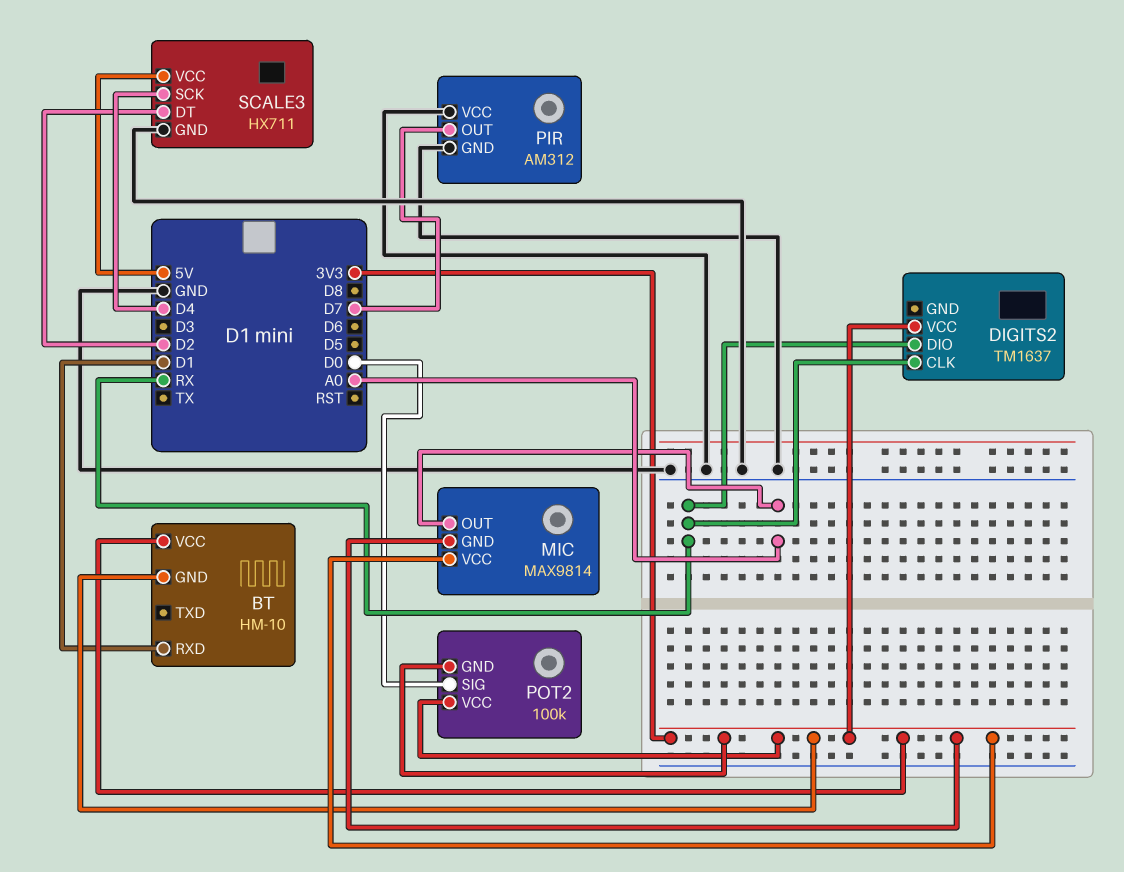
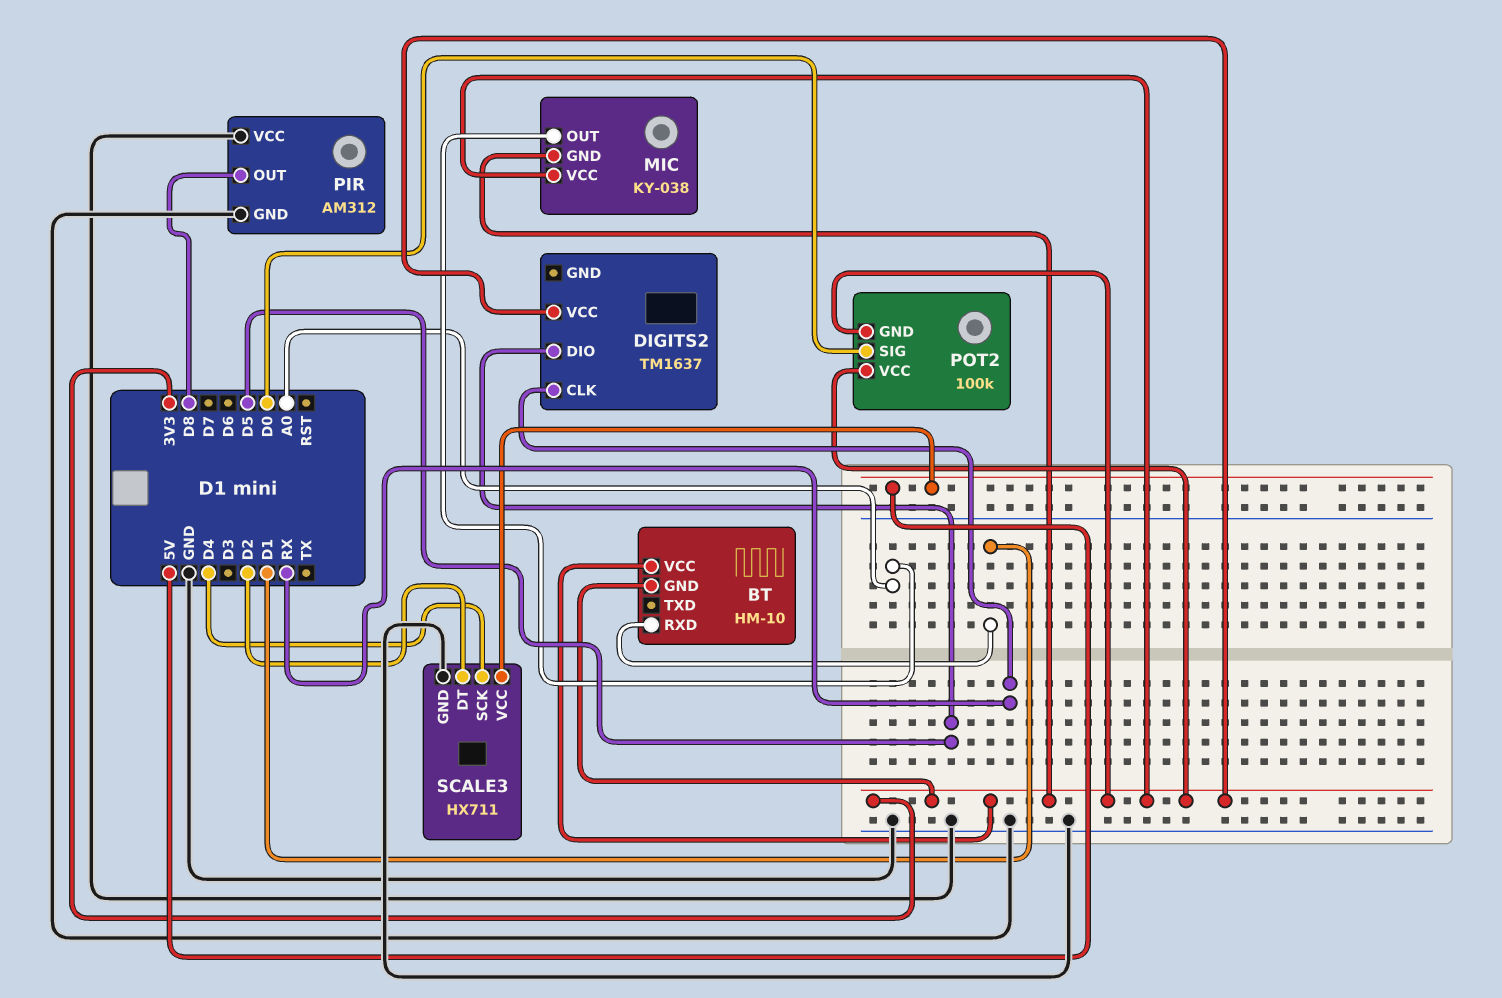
DIGITS2 pin DIO: RX -> D5
MIC: MAX9814 -> KY-038
PIR pin OUT: D7 -> D8

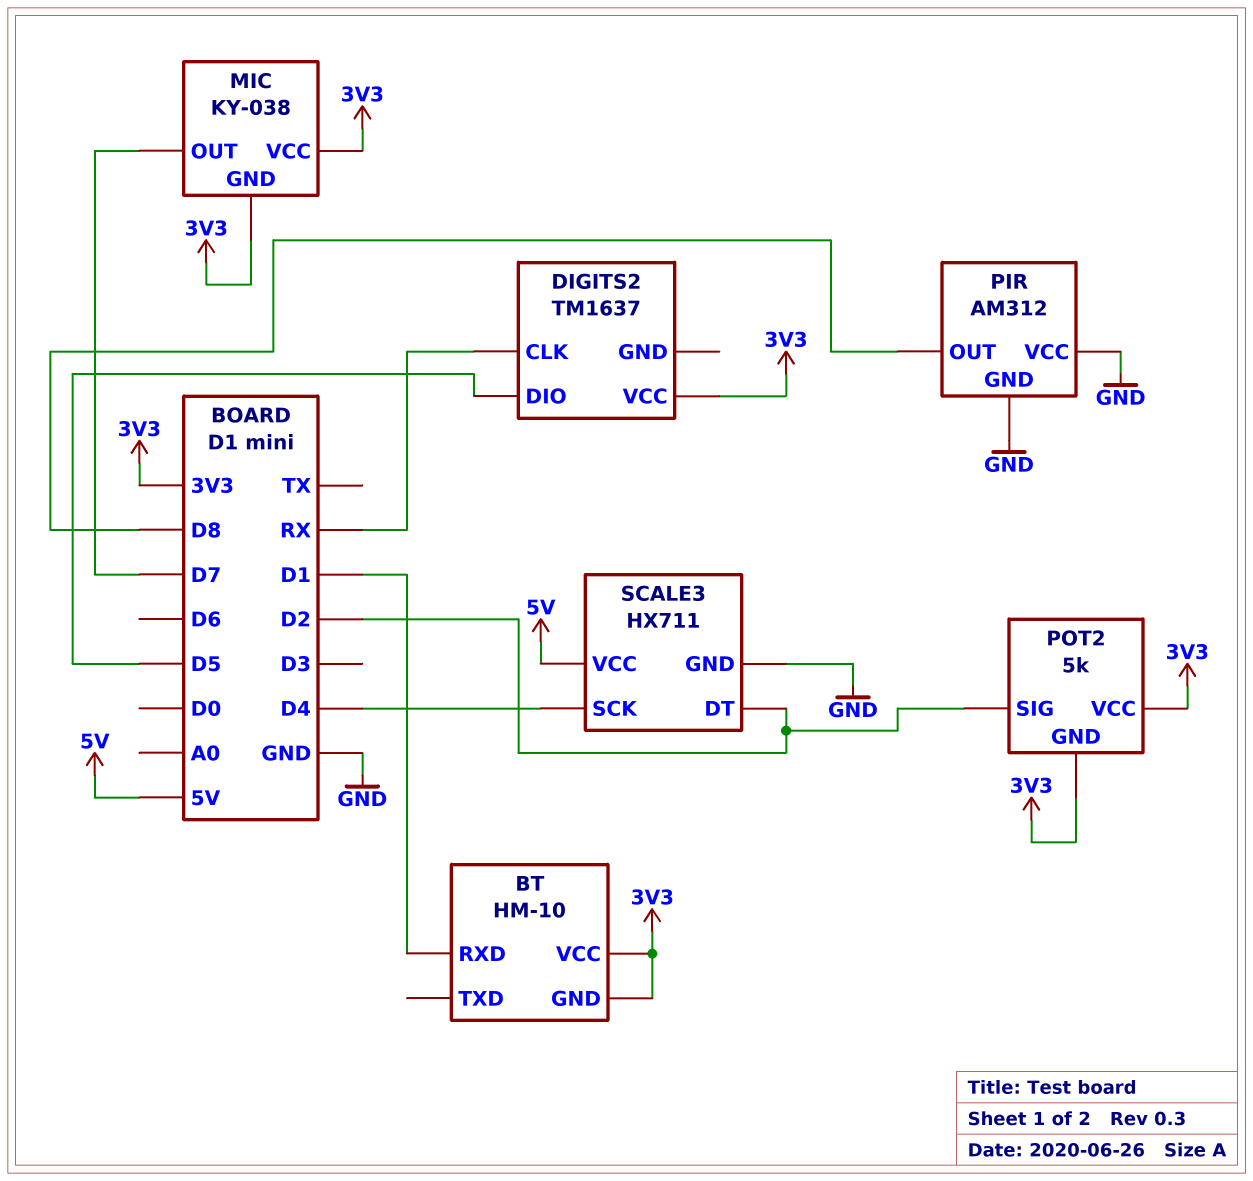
MIC pin OUT: A0 -> D7
POT2: 100k -> 5k
POT2 pin SIG: D0 -> D2

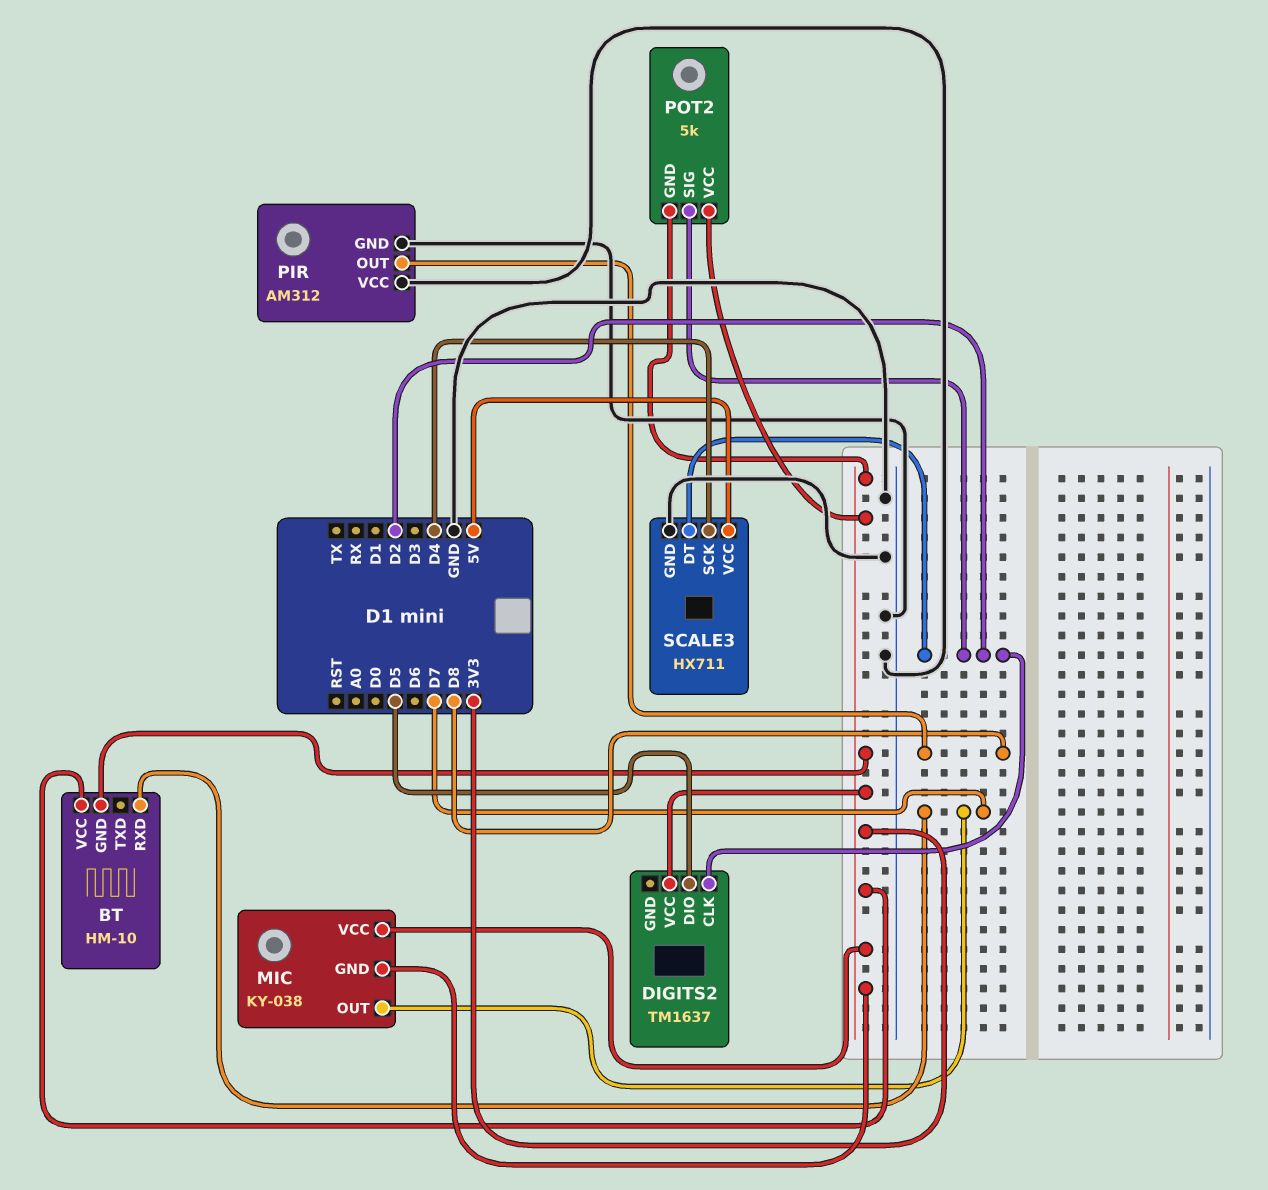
BT pin RXD: D1 -> D7
DIGITS2 pin CLK: RX -> D2

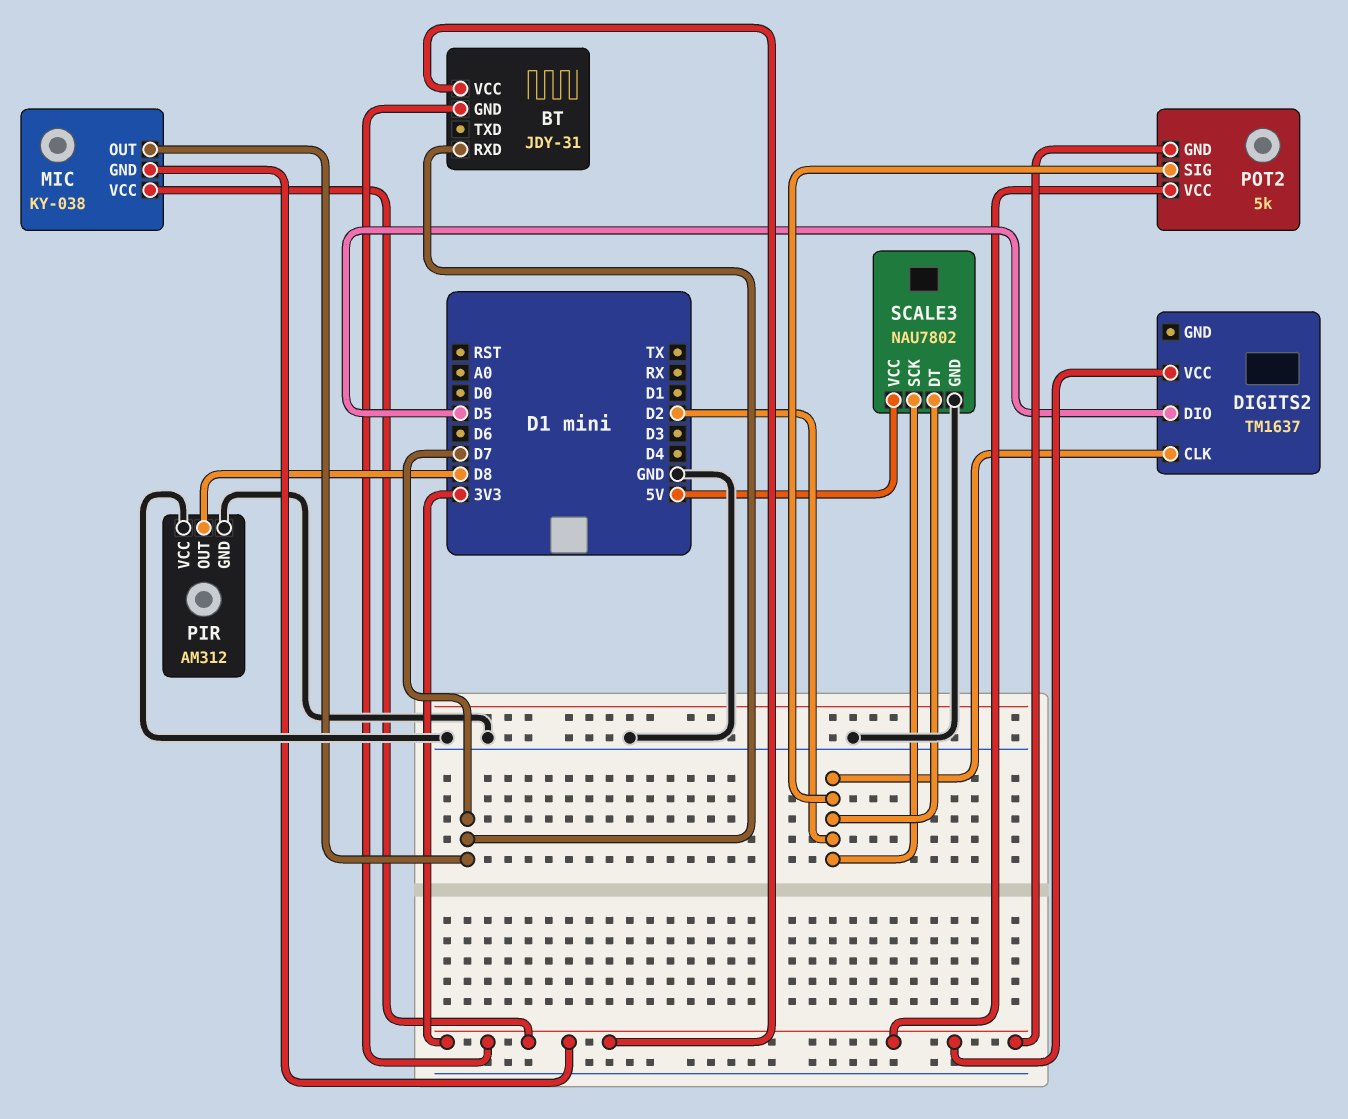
BT: HM-10 -> JDY-31
SCALE3: HX711 -> NAU7802
SCALE3 pin SCK: D4 -> D2

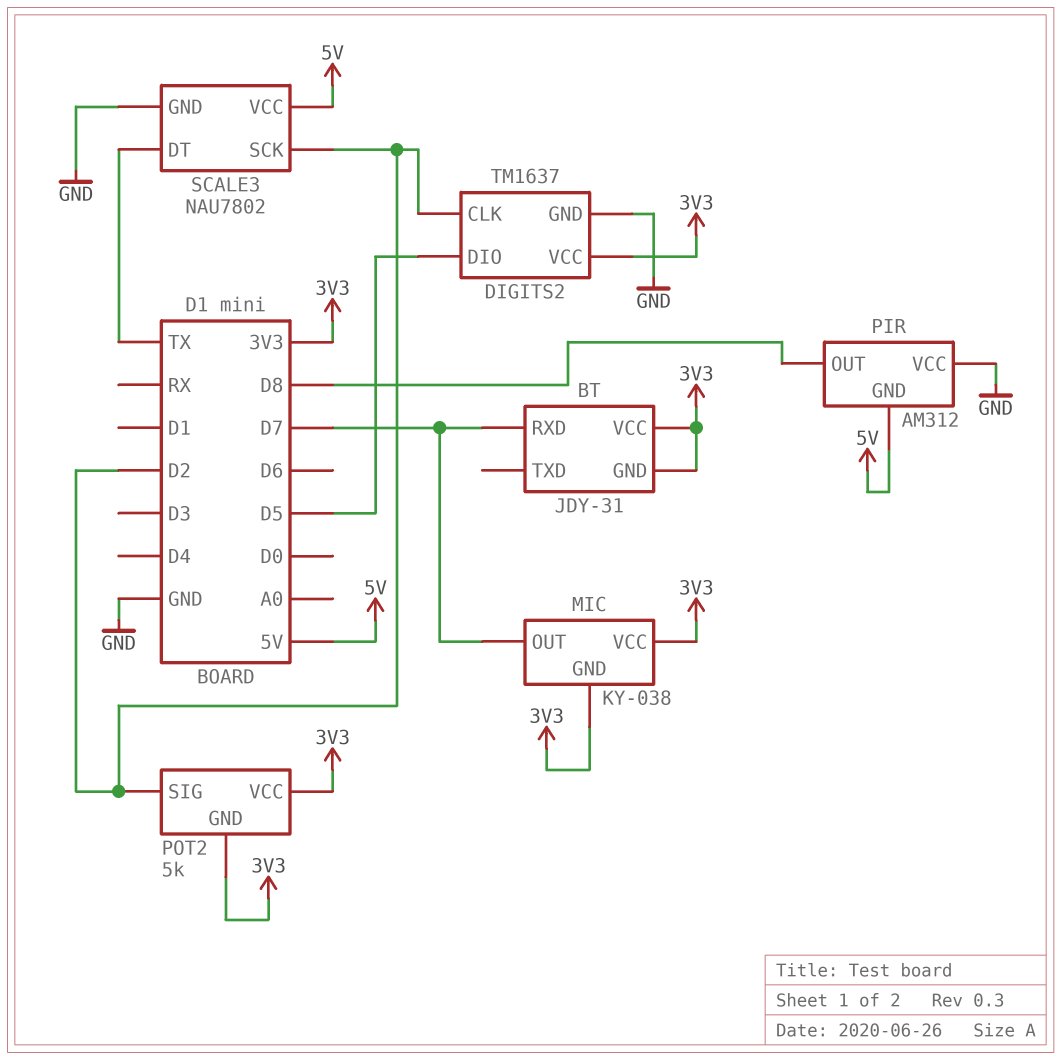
DIGITS2 pin GND: none -> GND
PIR pin GND: GND -> 5V
SCALE3 pin DT: D2 -> TX

